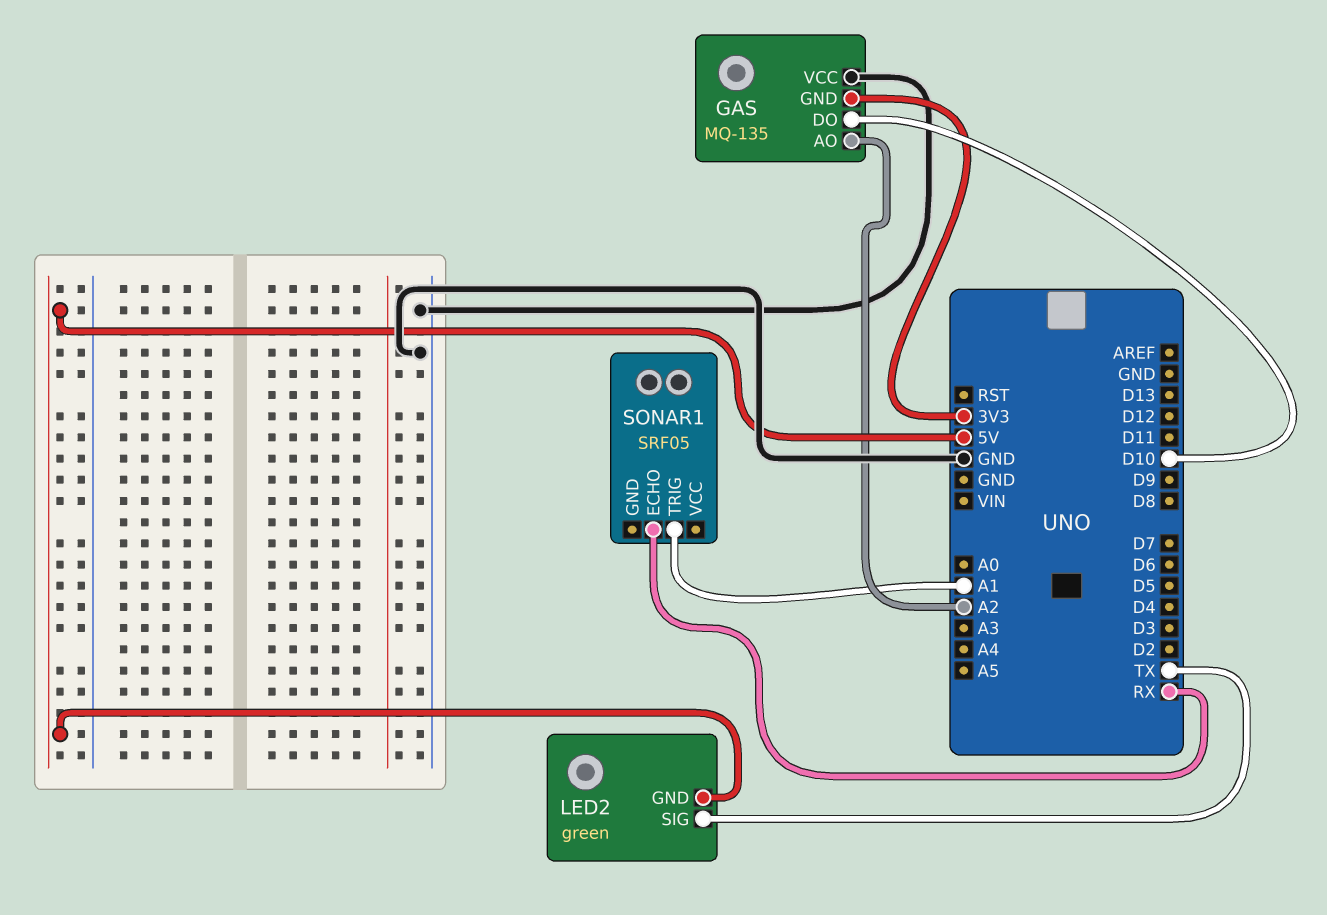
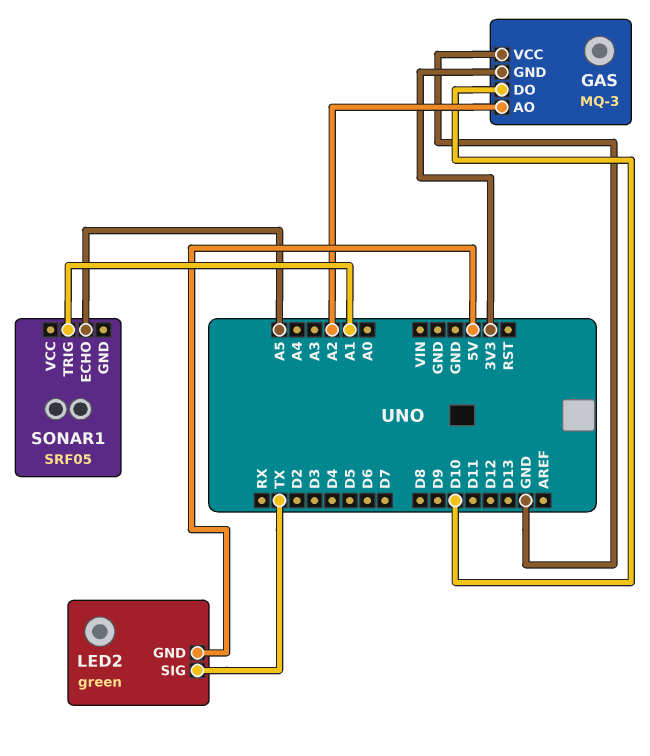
GAS: MQ-135 -> MQ-3
SONAR1 pin ECHO: RX -> A5

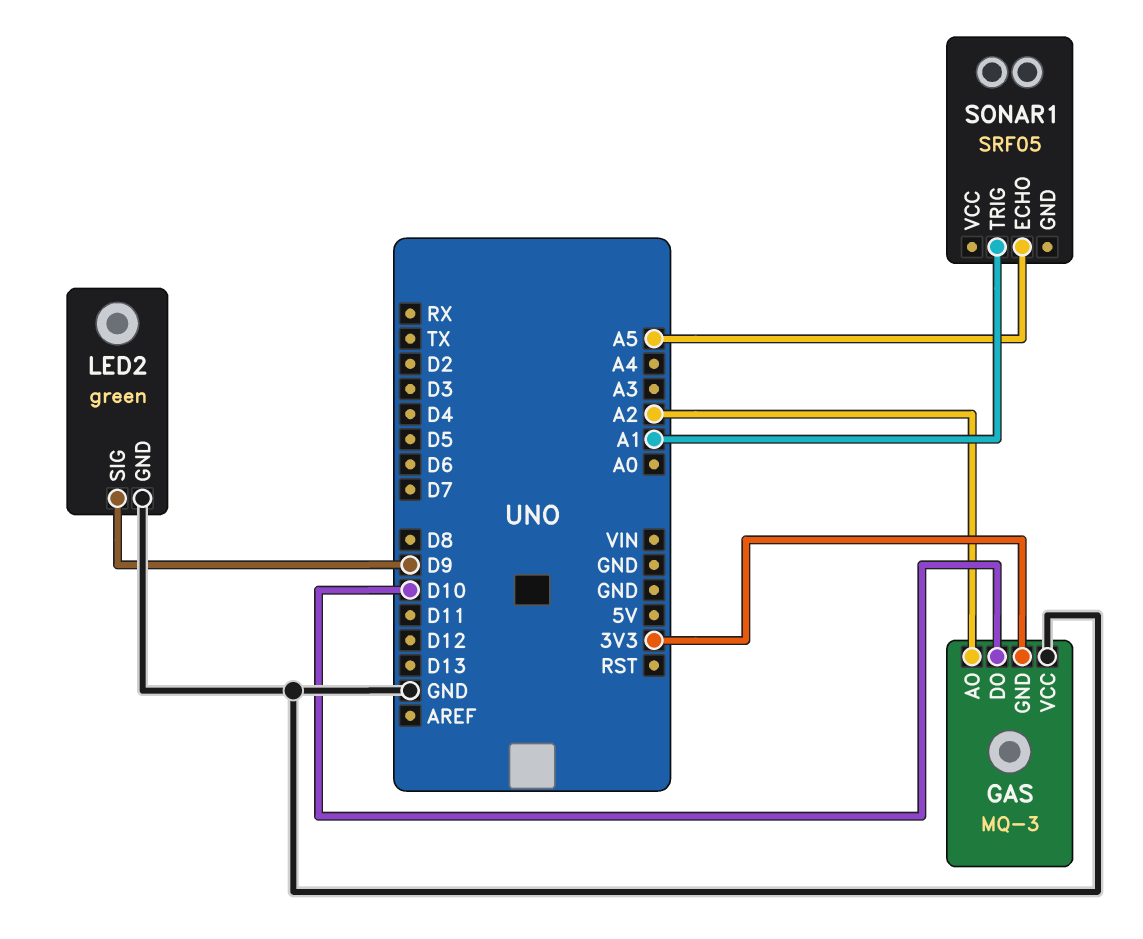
LED2 pin GND: 5V -> GND
LED2 pin SIG: TX -> D9

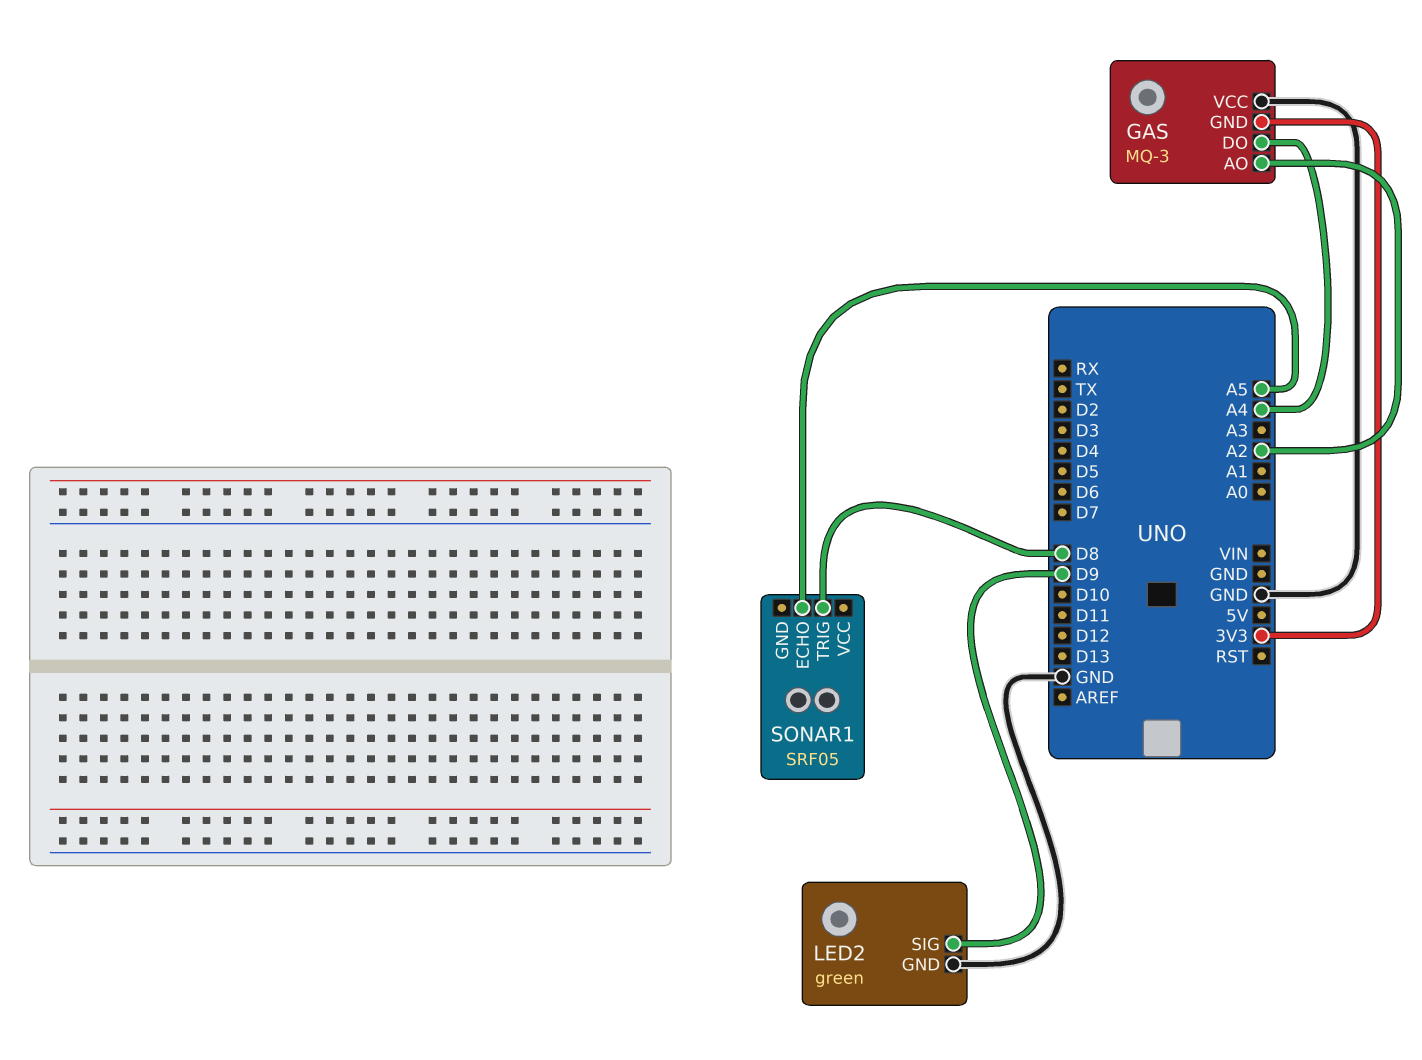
GAS pin DO: D10 -> A4
SONAR1 pin TRIG: A1 -> D8

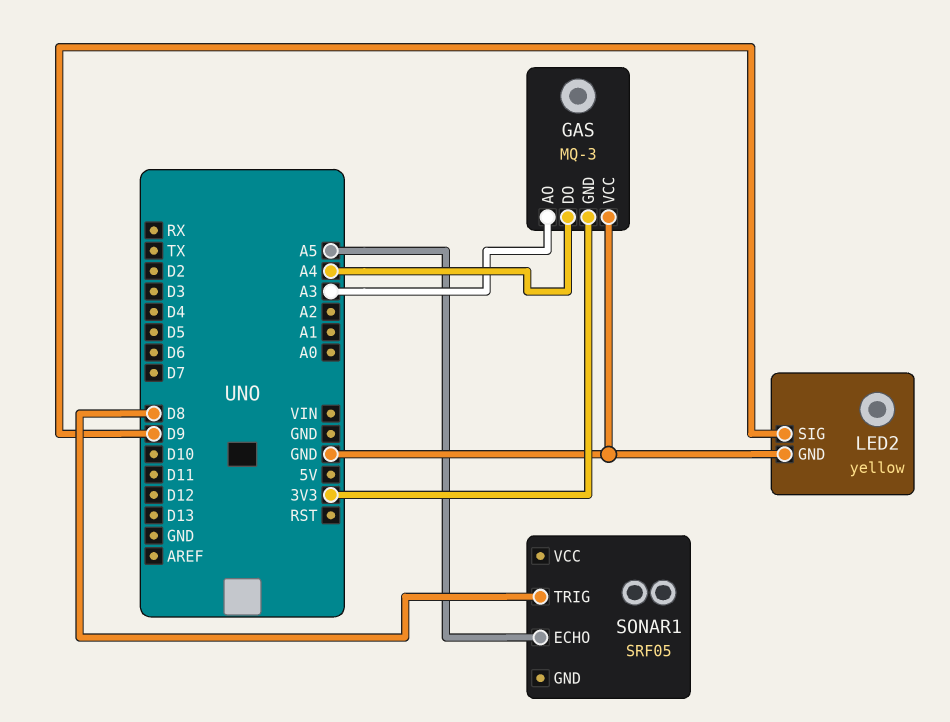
GAS pin AO: A2 -> A3
LED2: green -> yellow

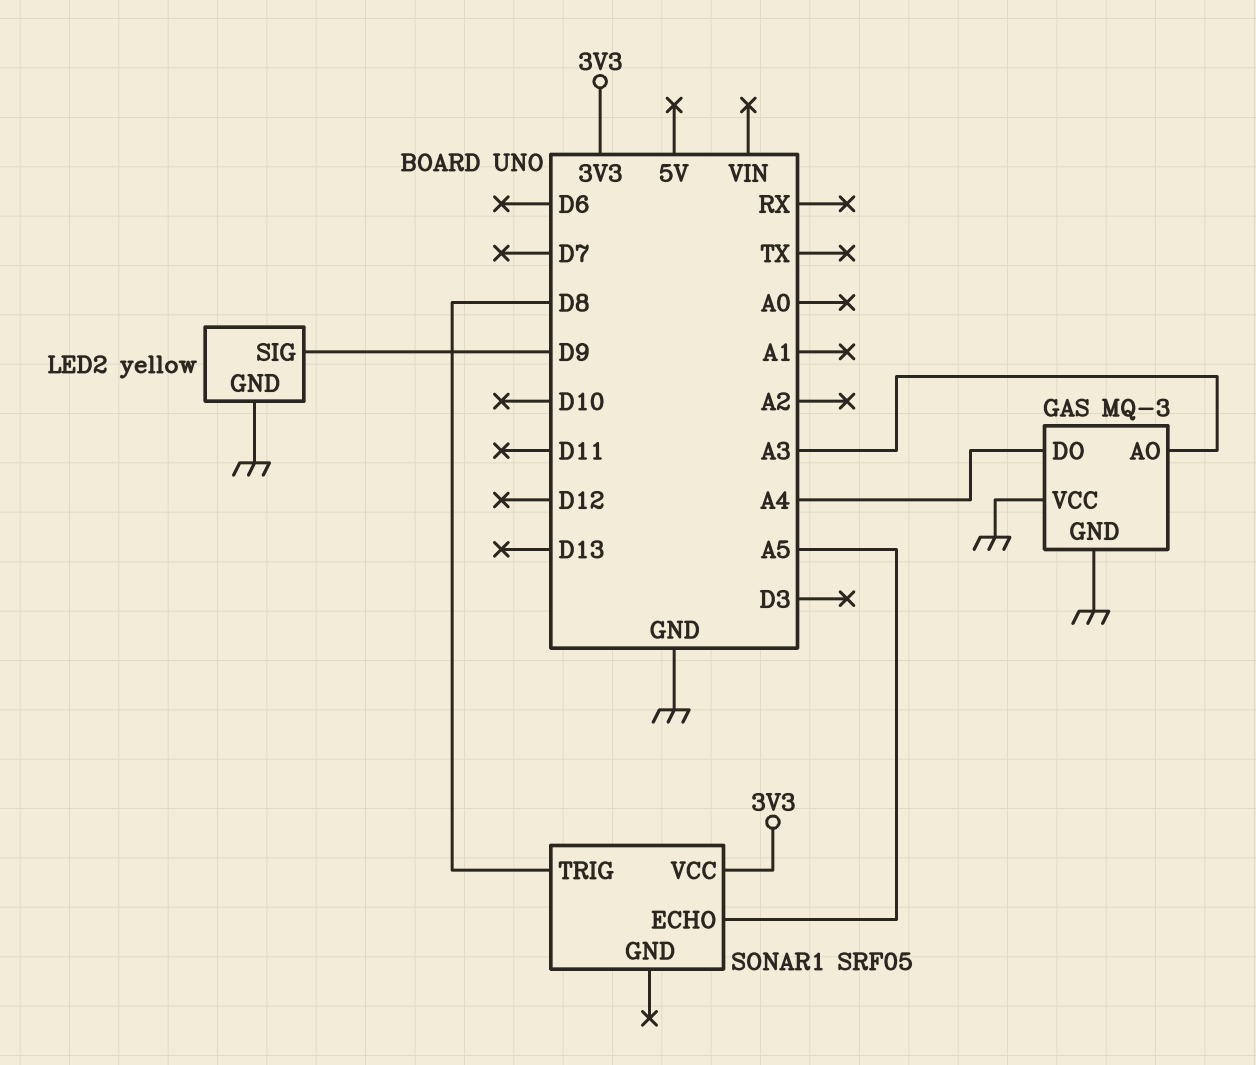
GAS pin GND: 3V3 -> GND
SONAR1 pin VCC: none -> 3V3

